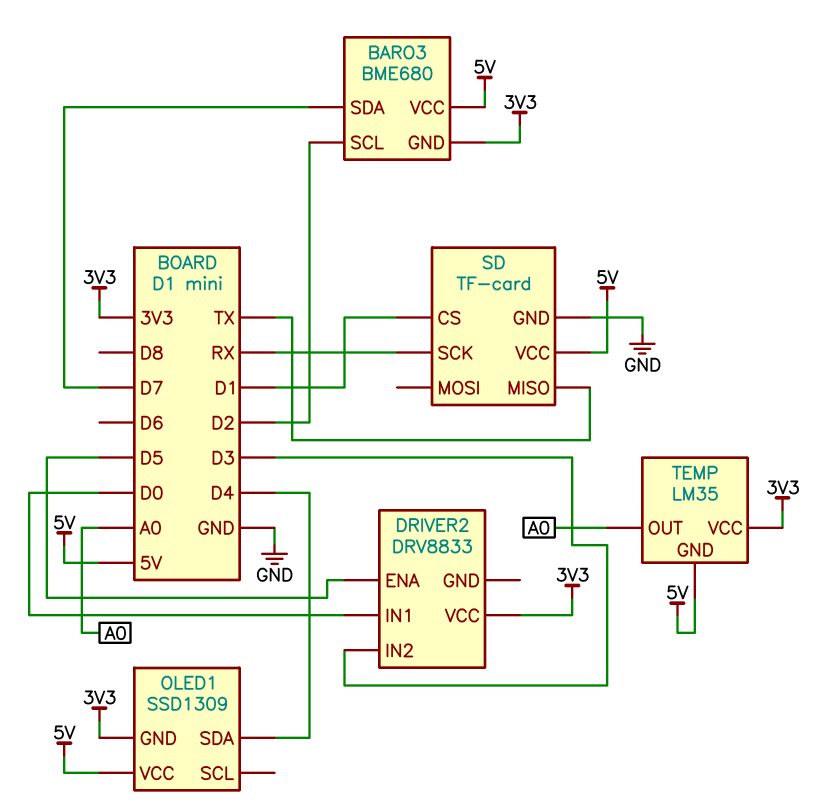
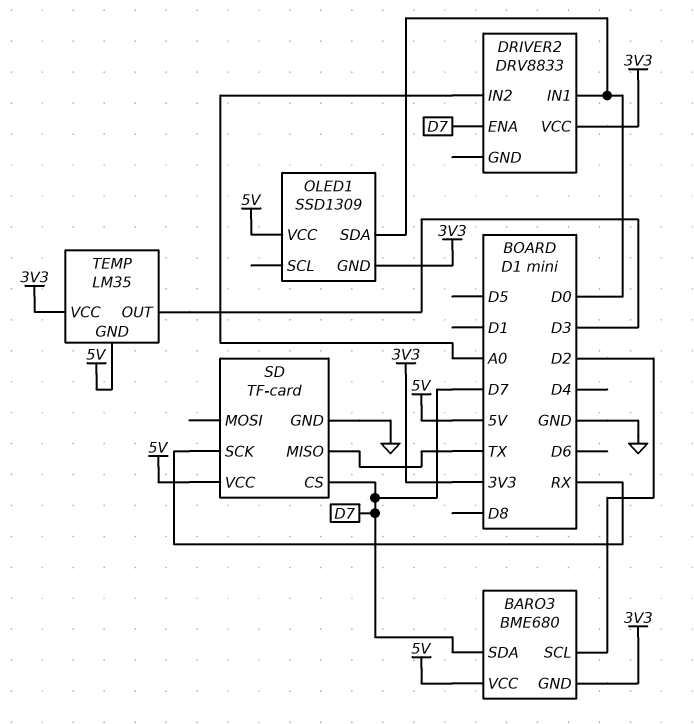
DRIVER2 pin ENA: D5 -> D7
DRIVER2 pin IN2: D3 -> A0
OLED1 pin SDA: D4 -> D0
SD pin CS: D1 -> D7
TEMP pin OUT: A0 -> D3

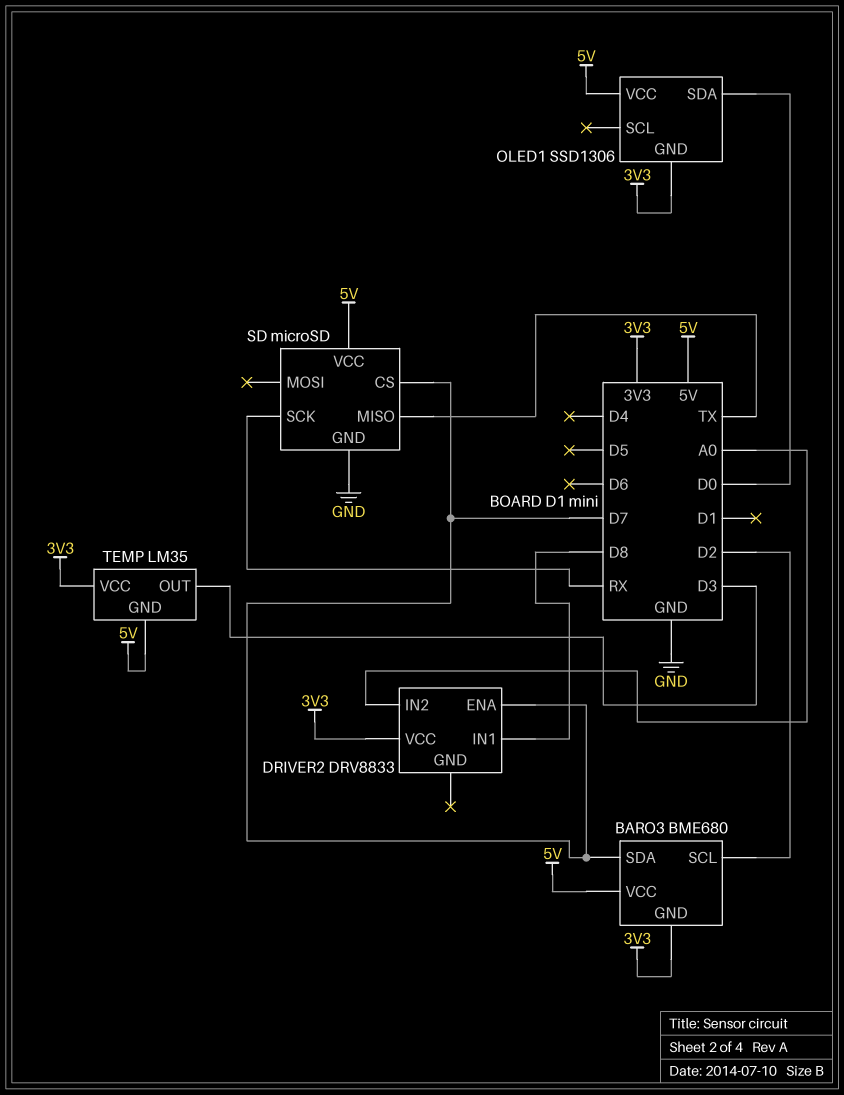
DRIVER2 pin IN1: D0 -> D8
OLED1: SSD1309 -> SSD1306
SD: TF-card -> microSD

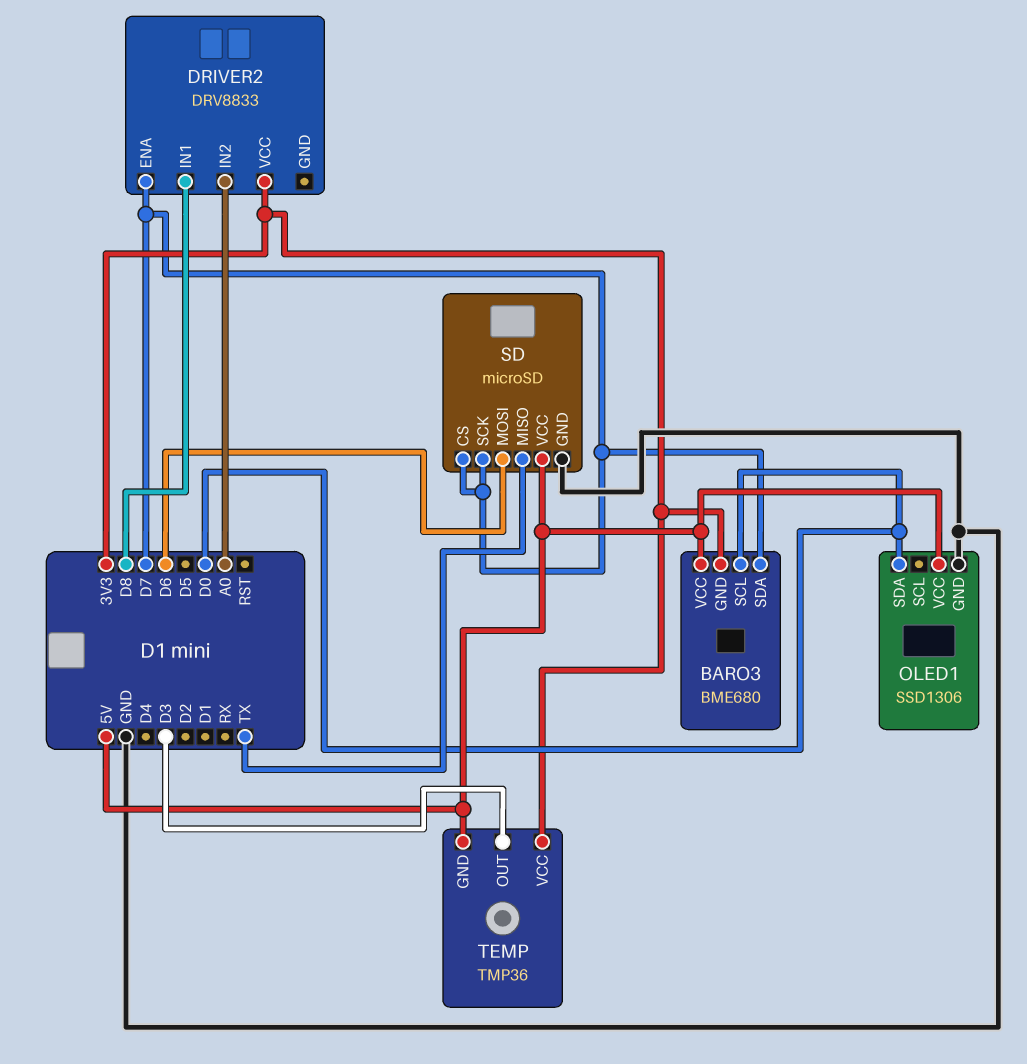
BARO3 pin SCL: D2 -> D0
OLED1 pin GND: 3V3 -> GND
SD pin MOSI: none -> D6
SD pin SCK: RX -> D7
TEMP: LM35 -> TMP36

